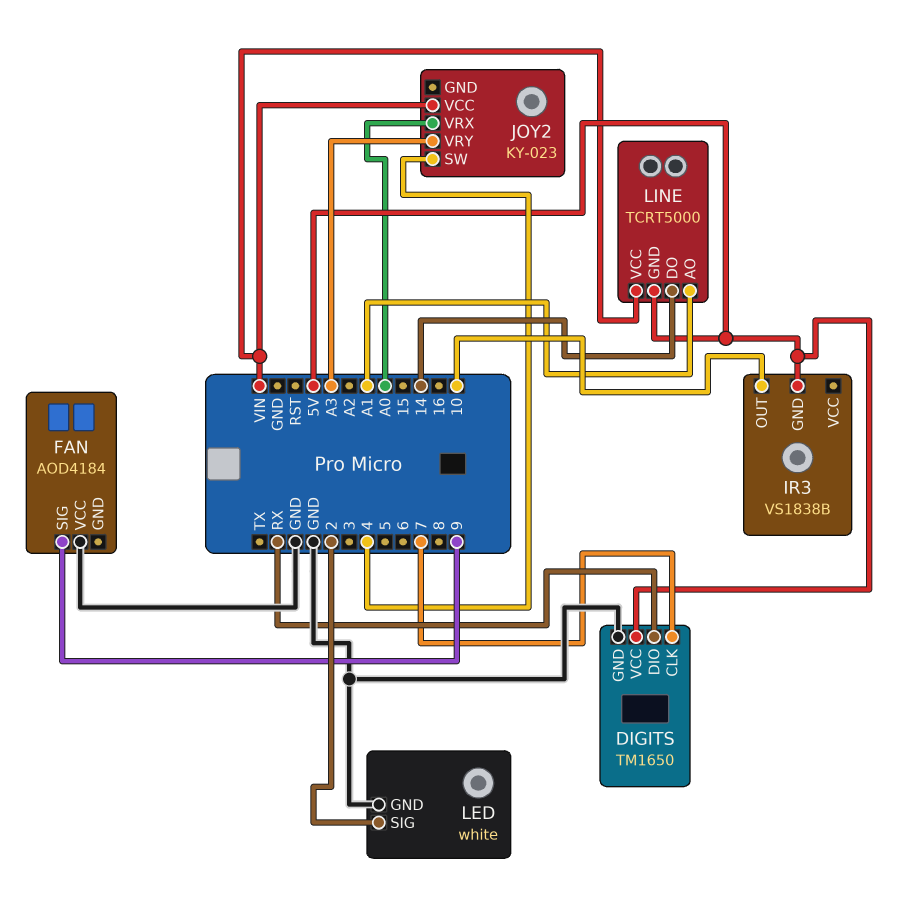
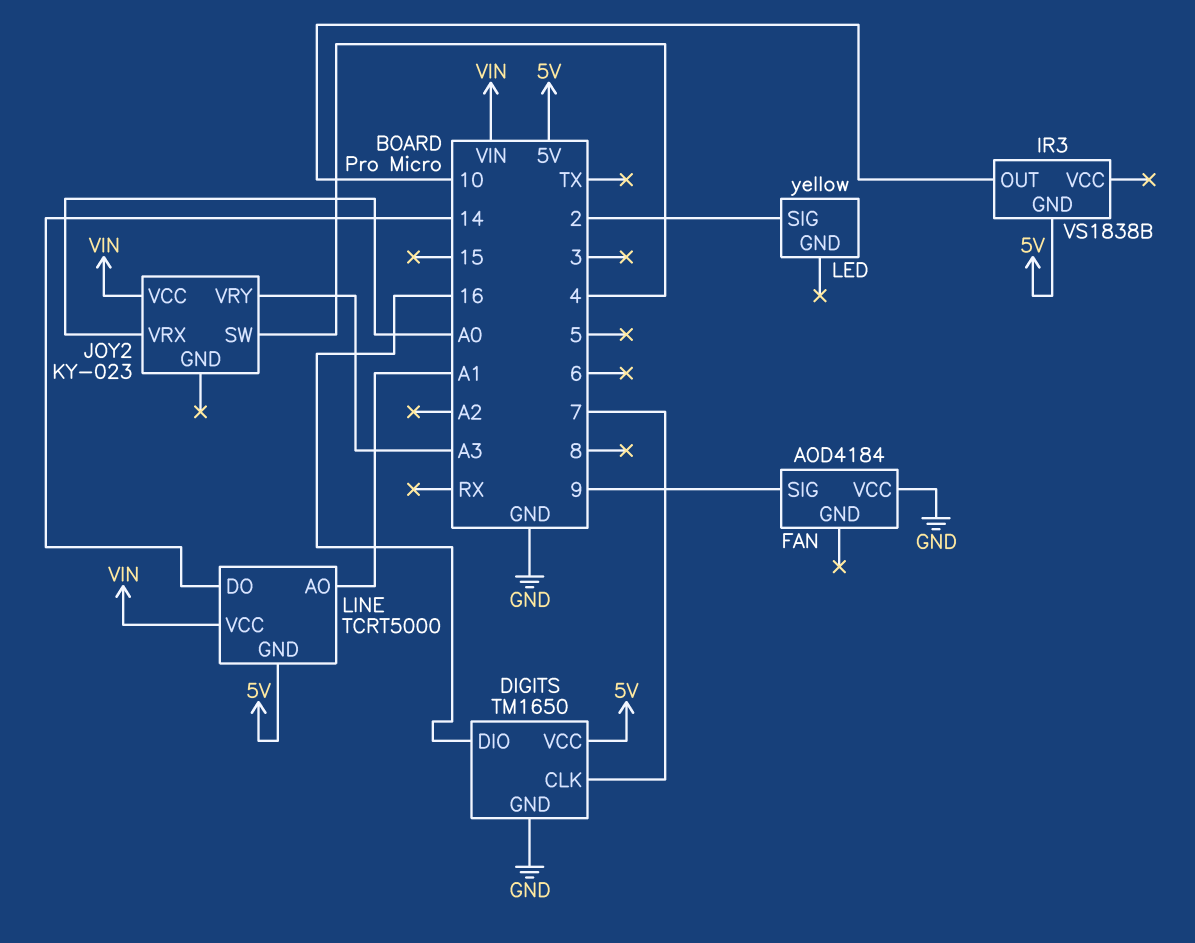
DIGITS pin DIO: RX -> 16
LED: white -> yellow
LED pin GND: GND -> none

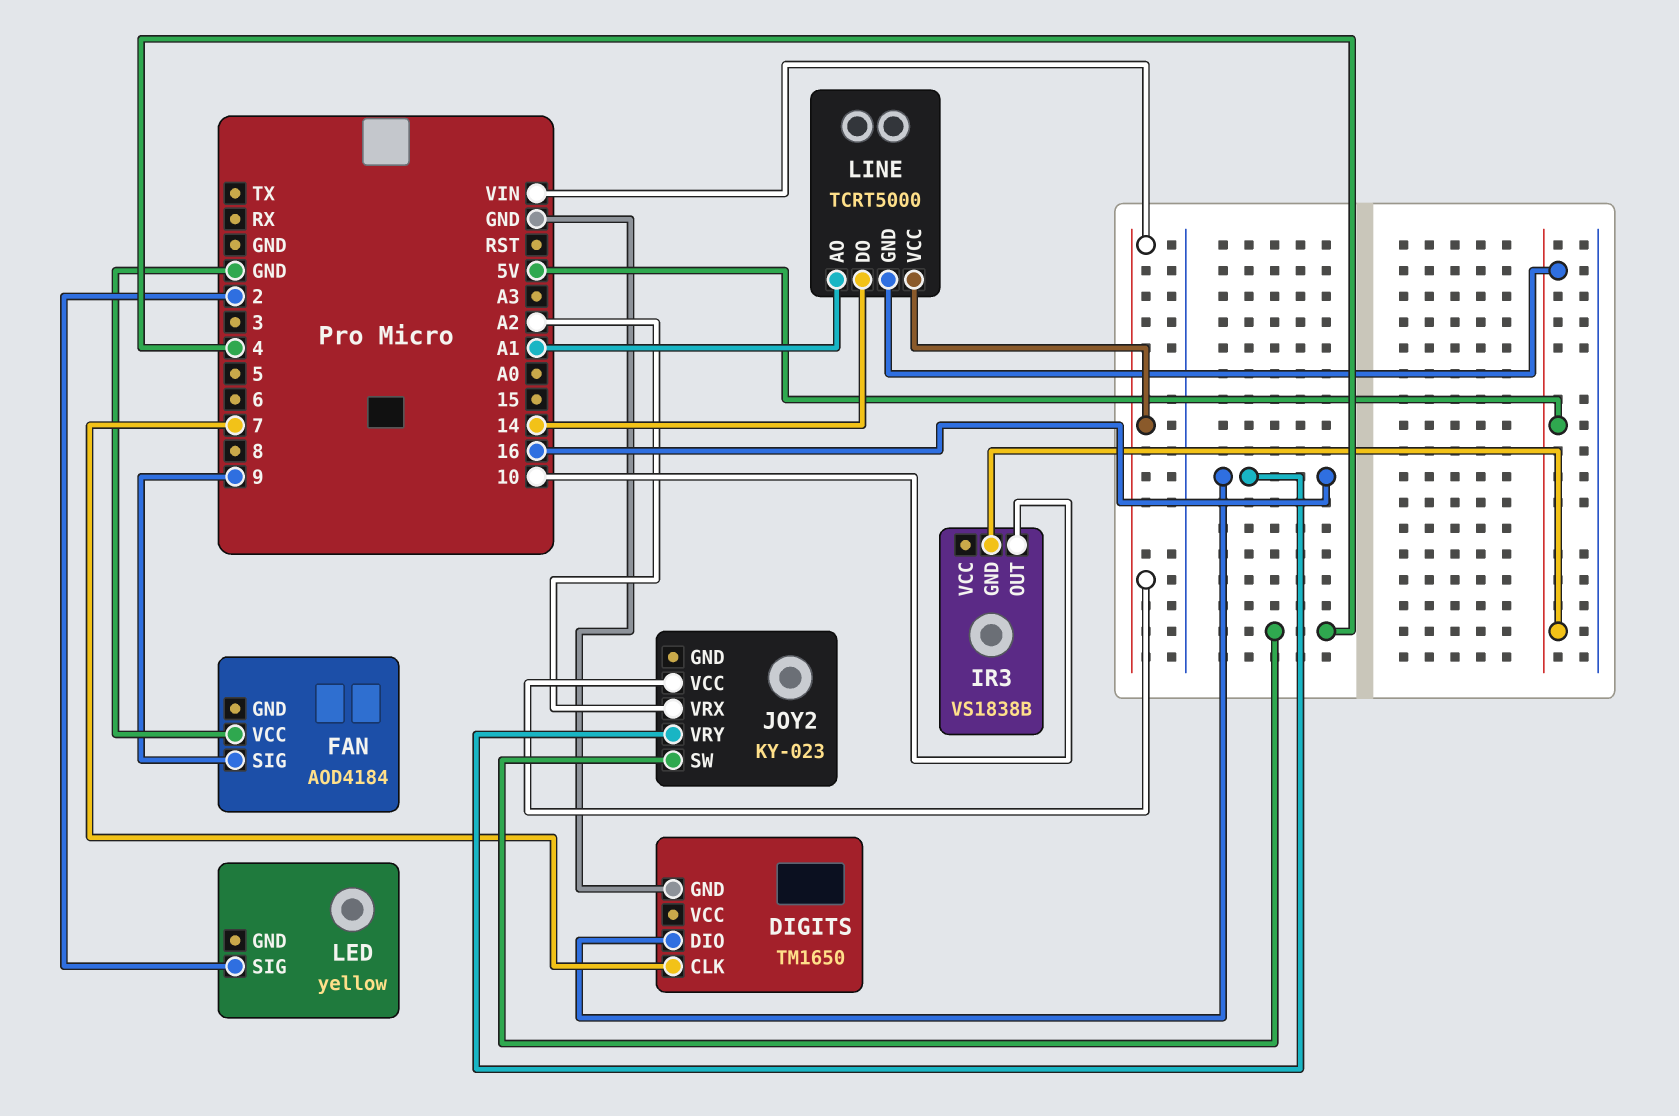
DIGITS pin VCC: 5V -> none
JOY2 pin VRX: A0 -> A2
JOY2 pin VRY: A3 -> 16

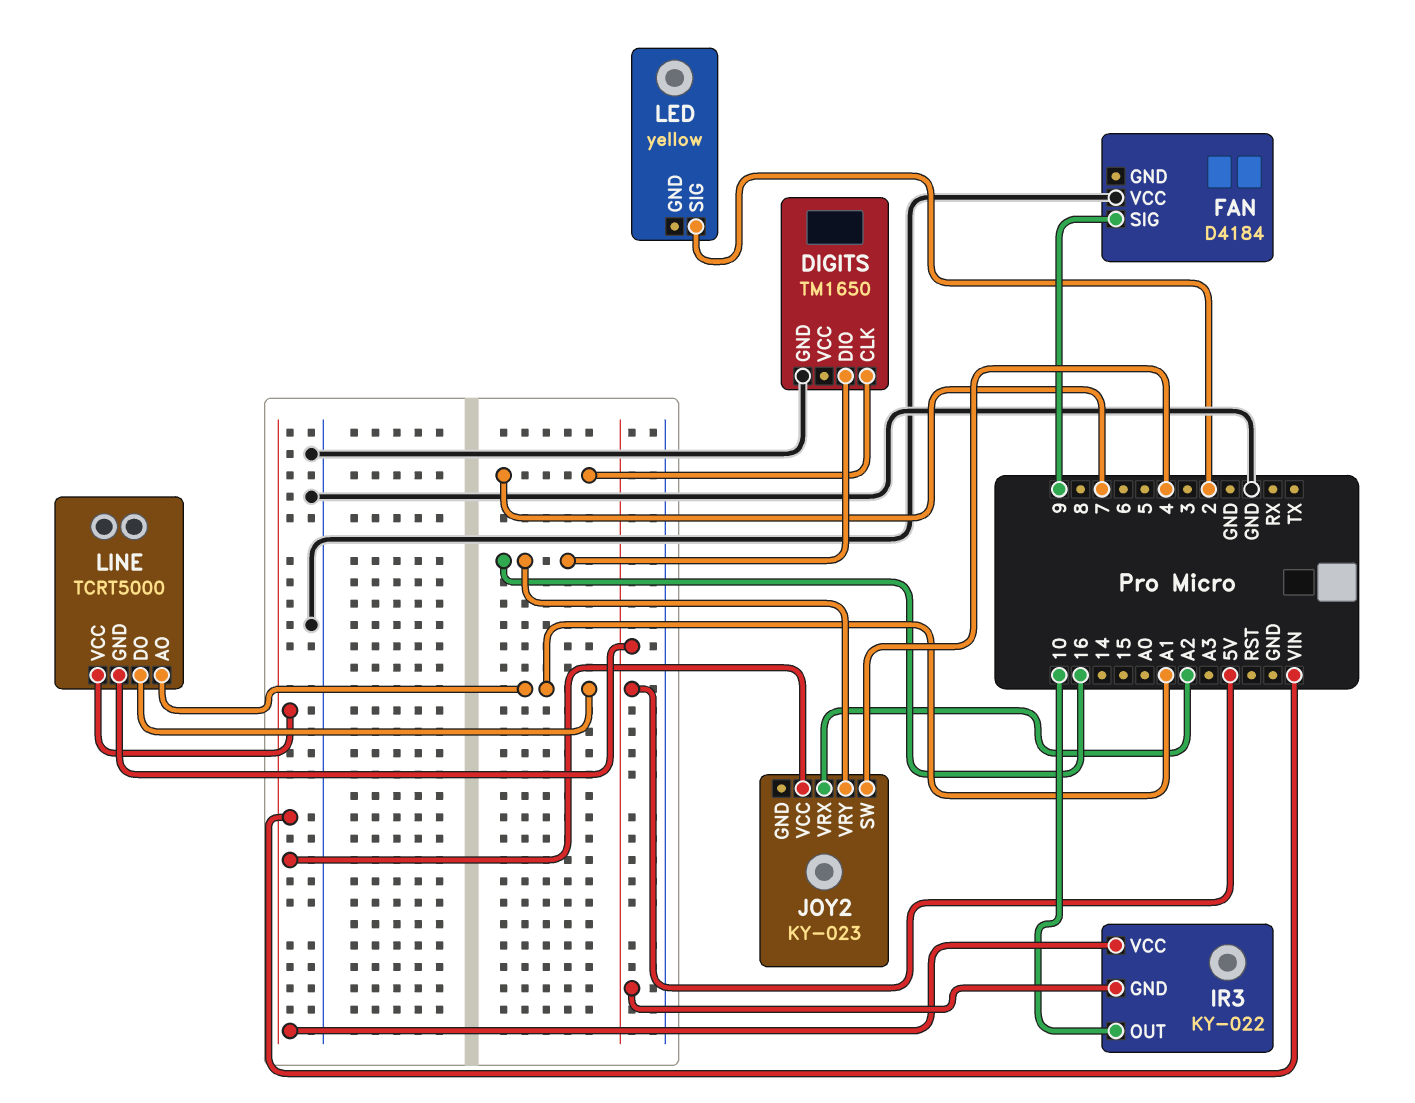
FAN: AOD4184 -> D4184
IR3: VS1838B -> KY-022
IR3 pin VCC: none -> VIN
LINE pin DO: 14 -> A1

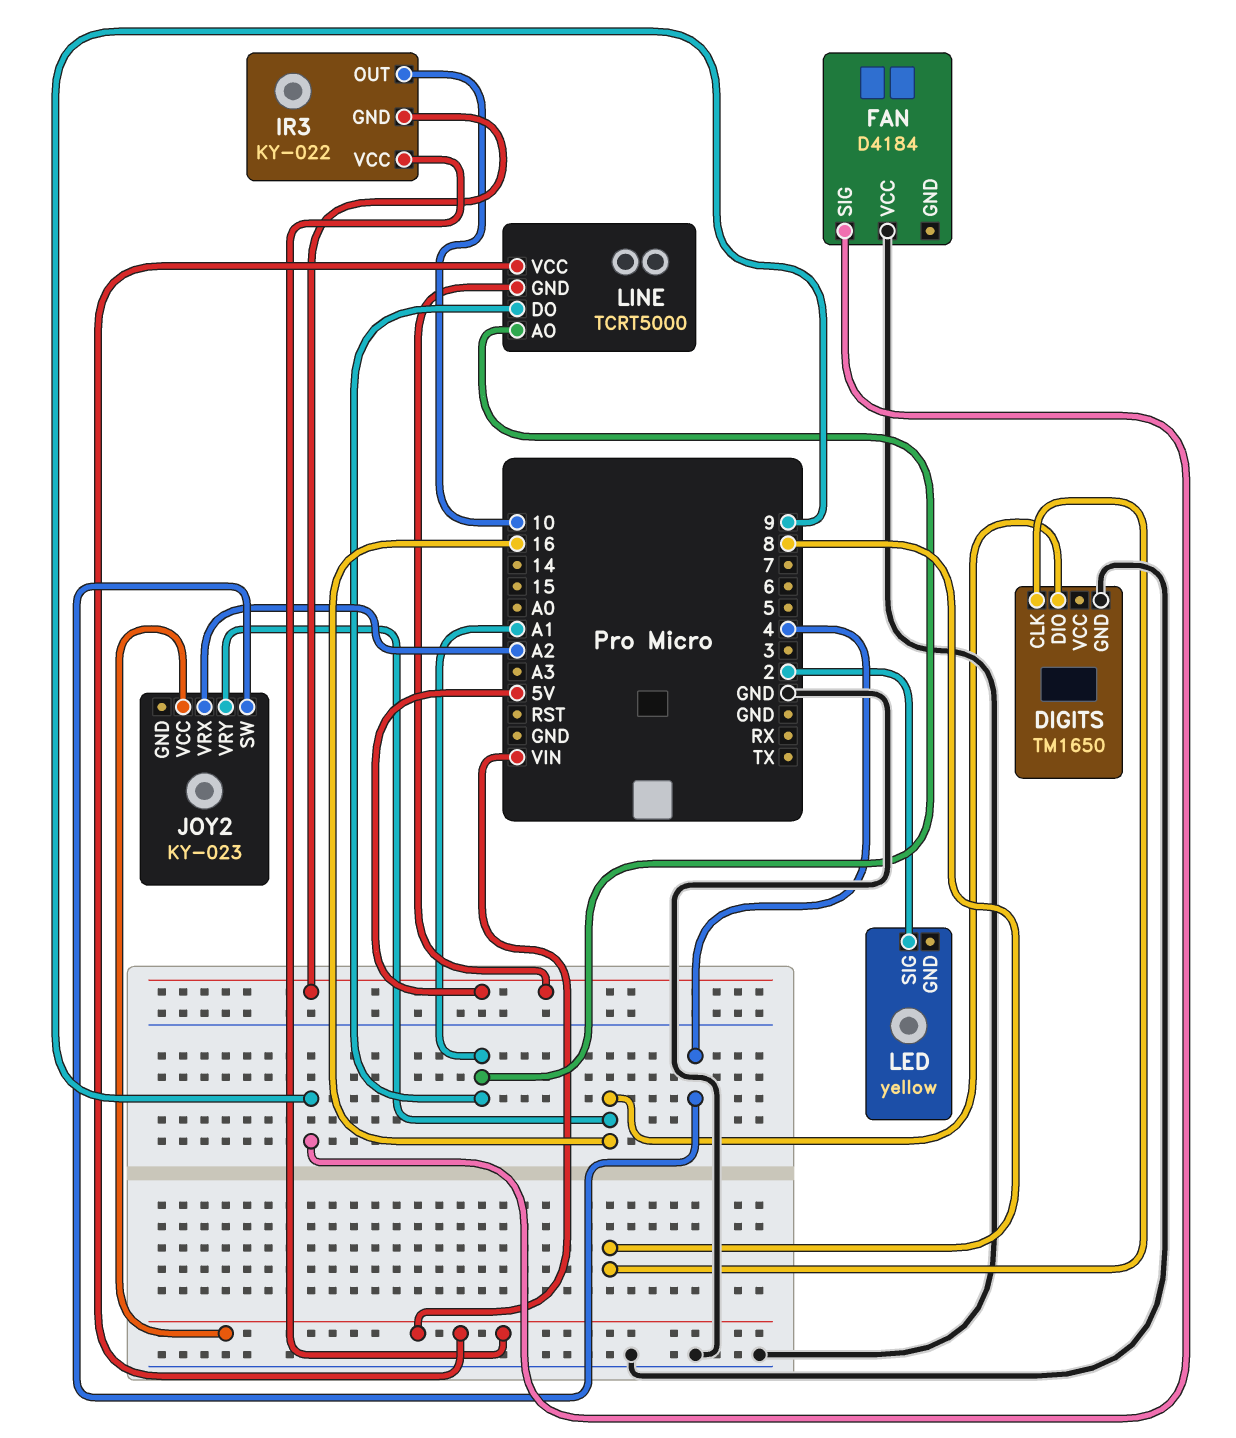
DIGITS pin CLK: 7 -> 8

